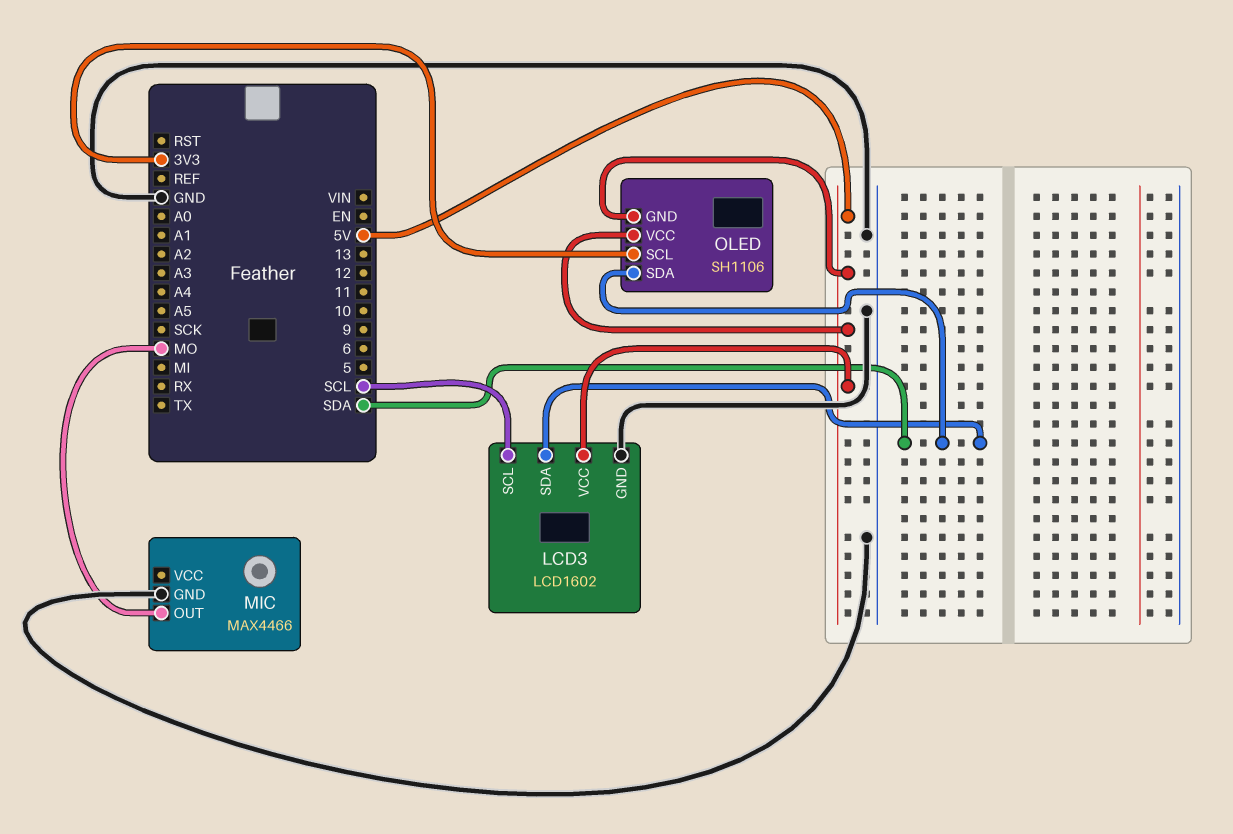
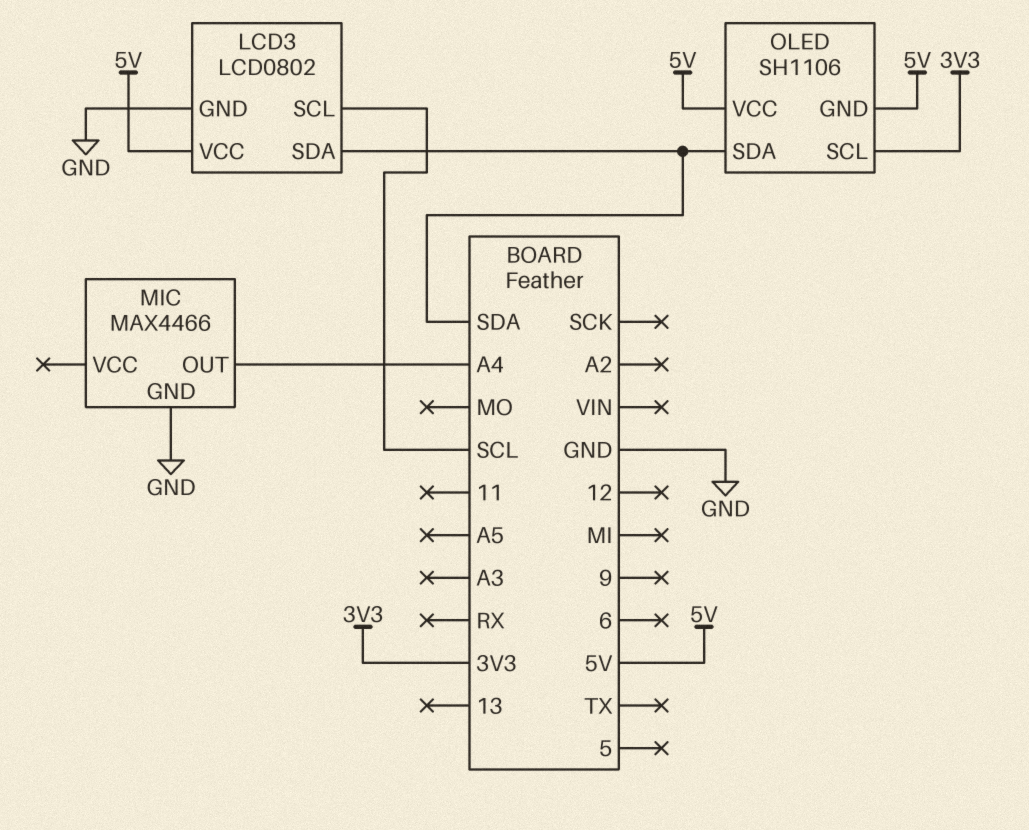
LCD3: LCD1602 -> LCD0802
MIC pin OUT: MO -> A4

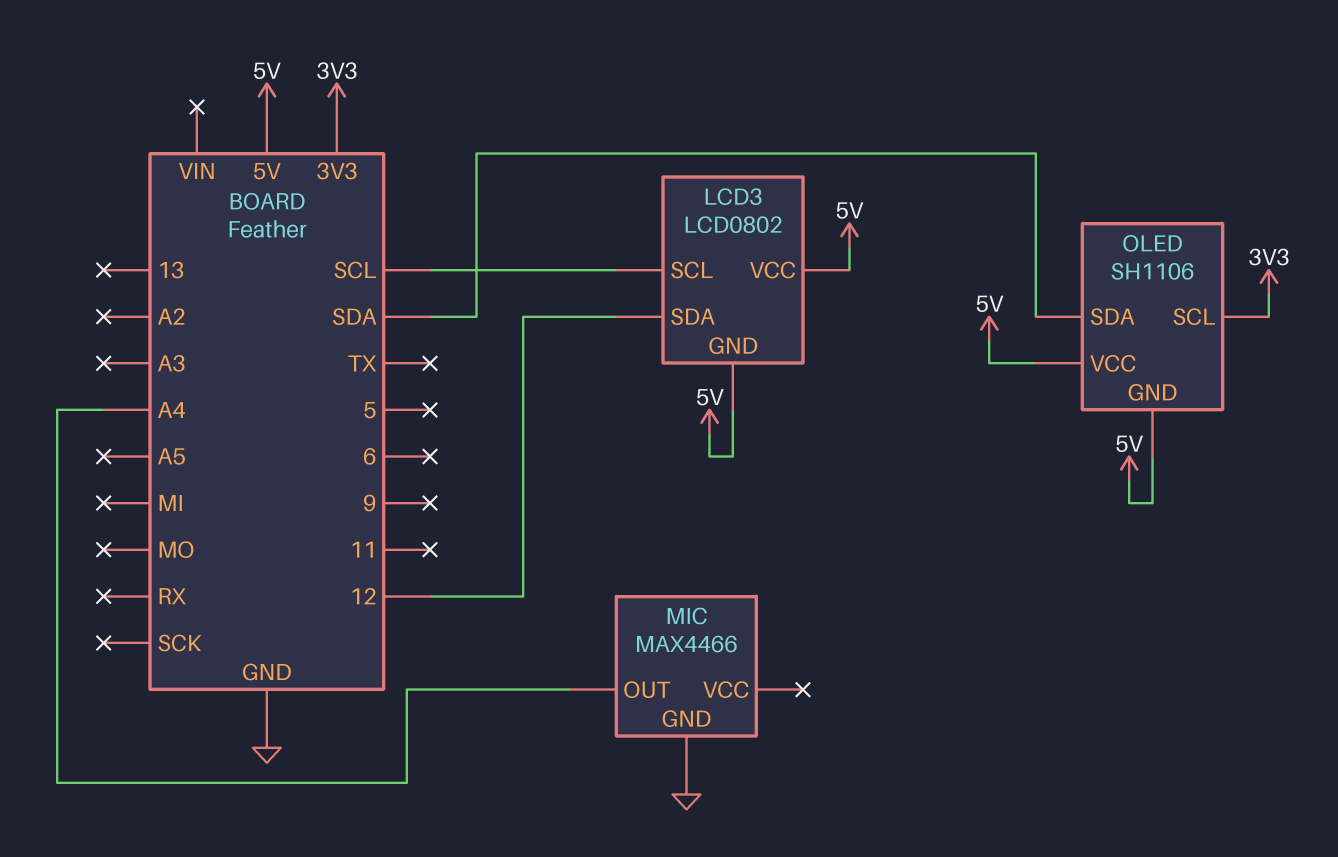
LCD3 pin GND: GND -> 5V
LCD3 pin SDA: SDA -> 12

